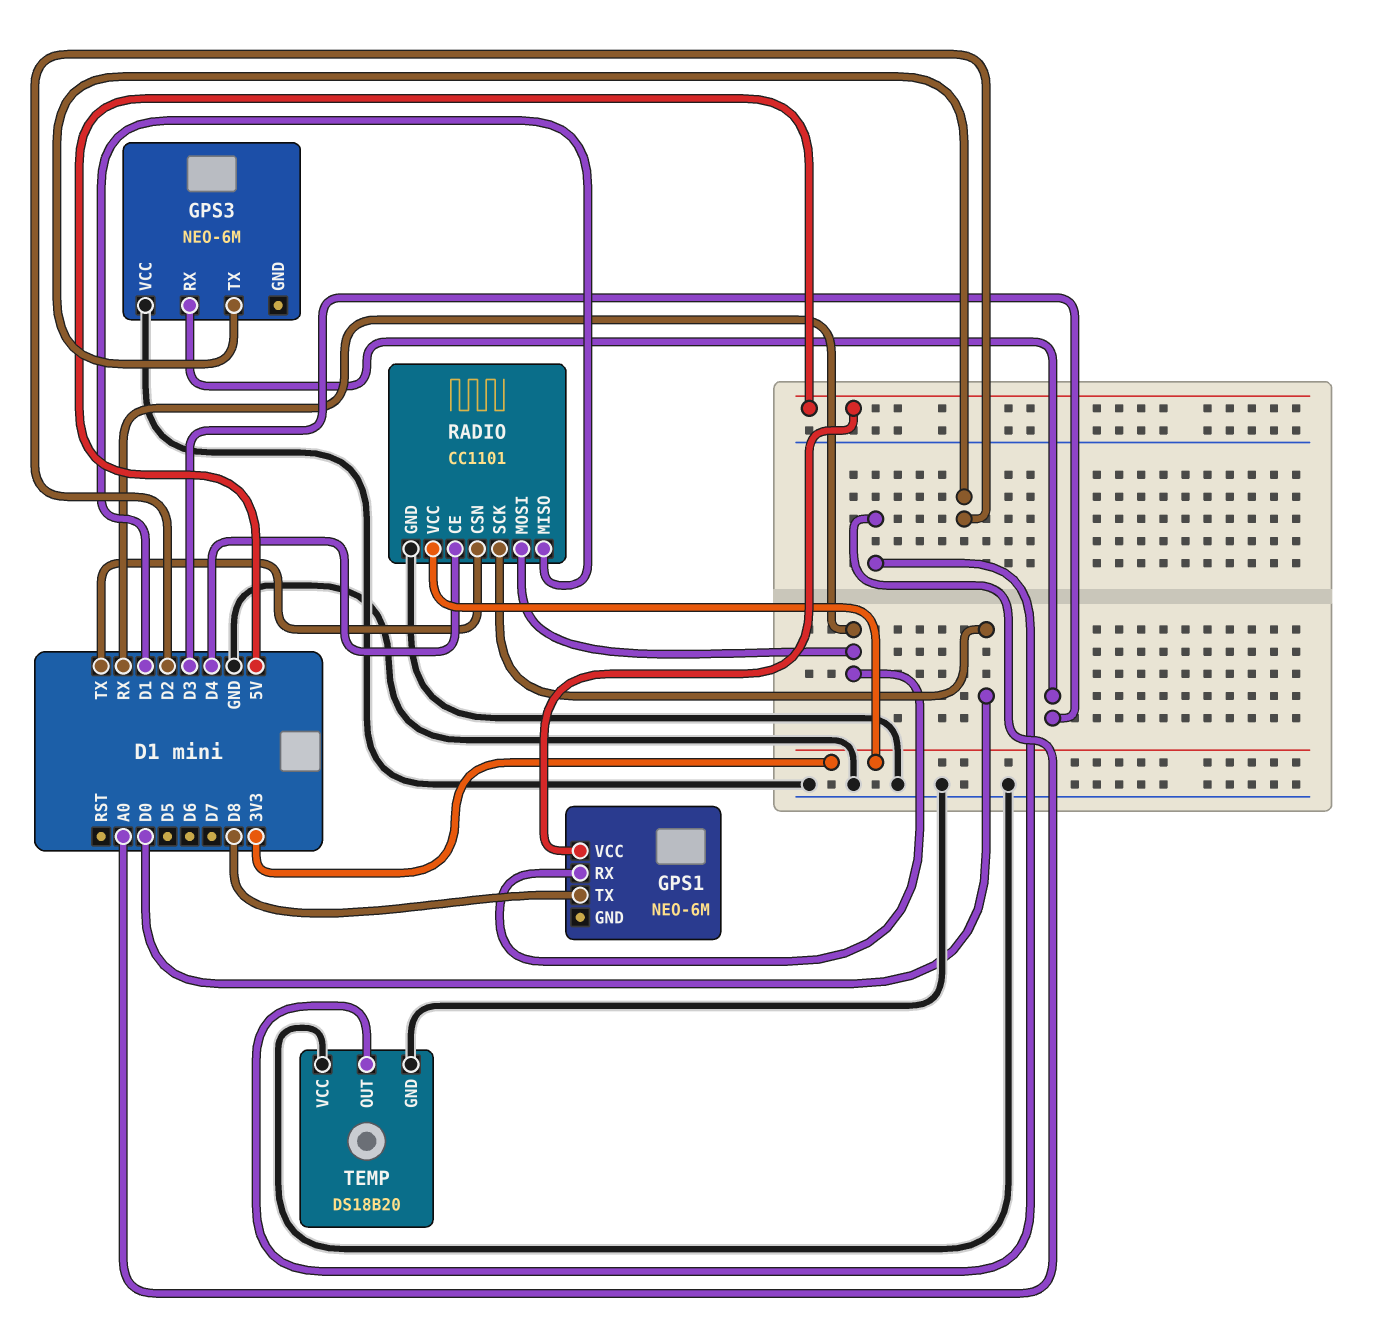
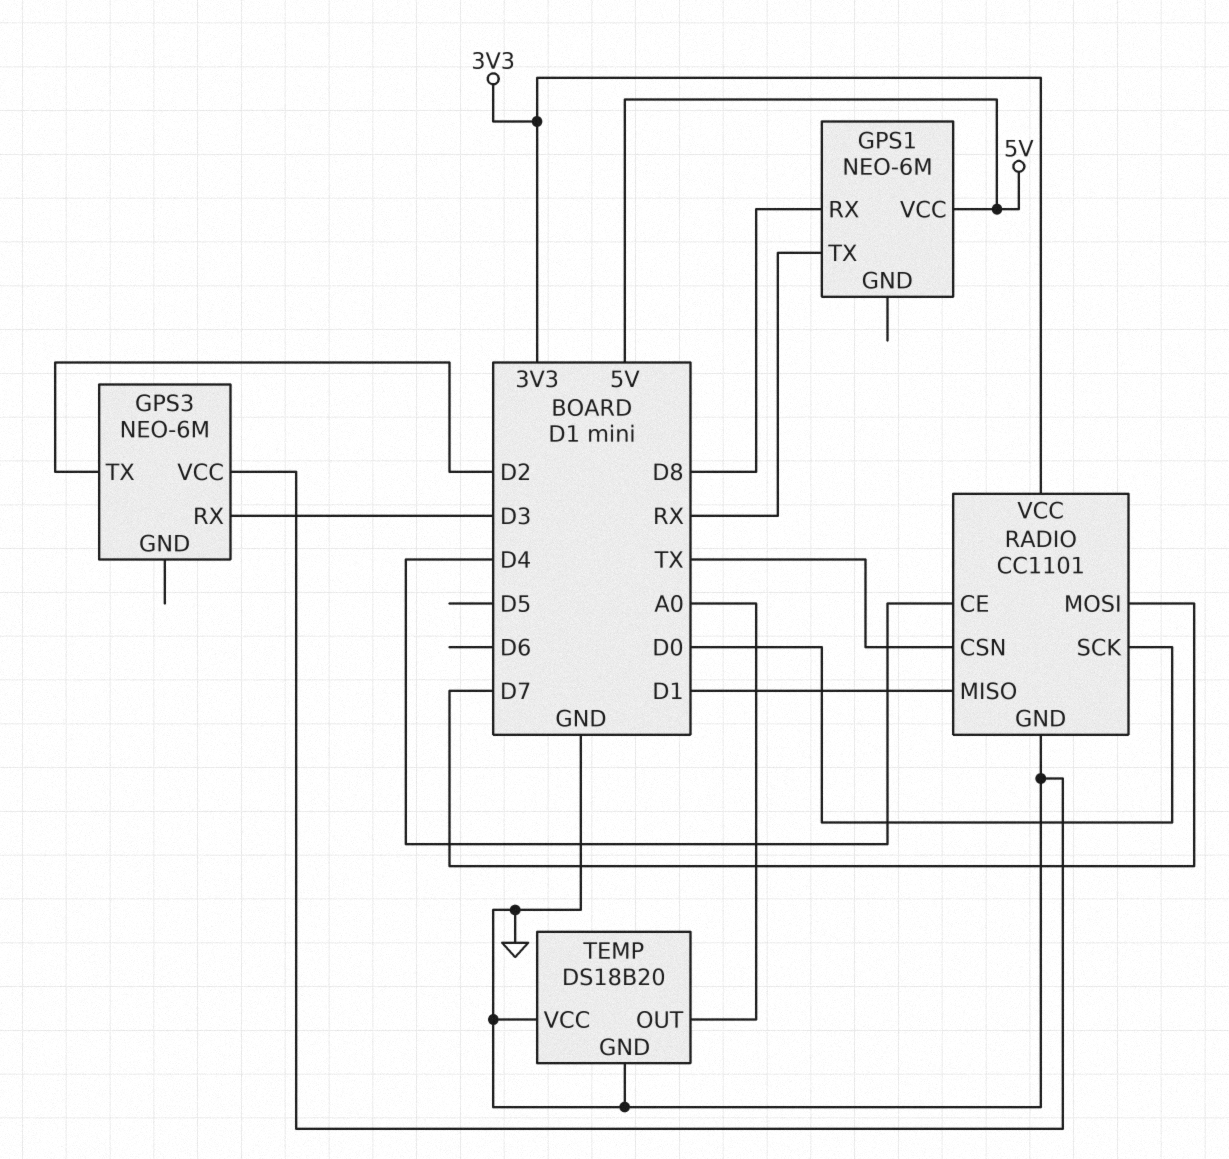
GPS1 pin RX: RX -> D8
GPS1 pin TX: D8 -> RX
RADIO pin MOSI: RX -> D7

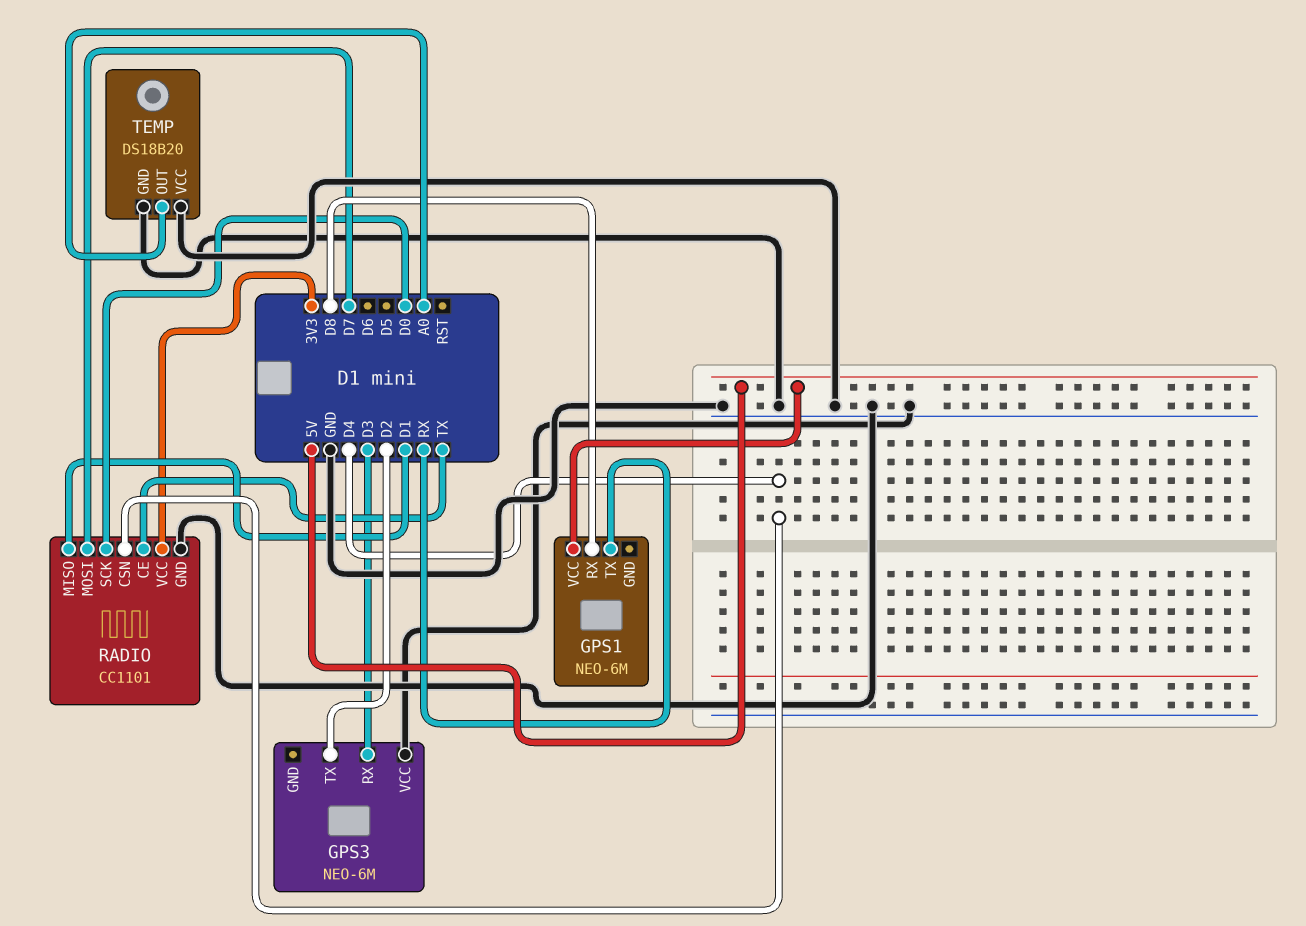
RADIO pin CE: D4 -> TX
RADIO pin CSN: TX -> D4

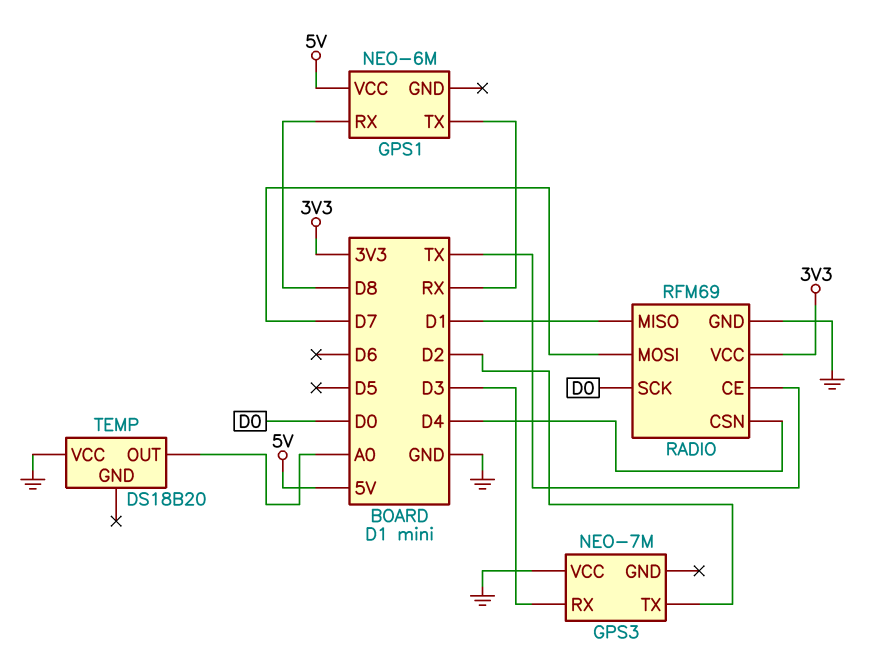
GPS3: NEO-6M -> NEO-7M
RADIO: CC1101 -> RFM69
TEMP pin GND: GND -> none

